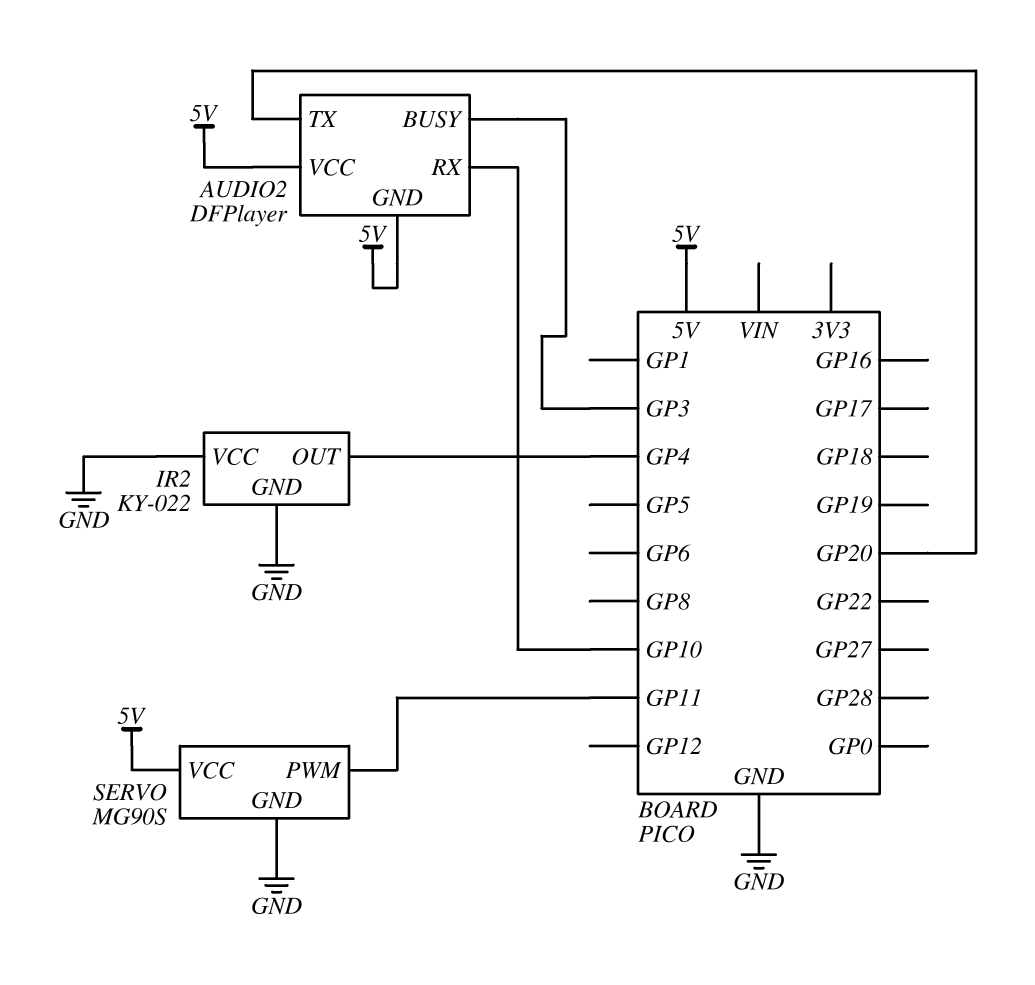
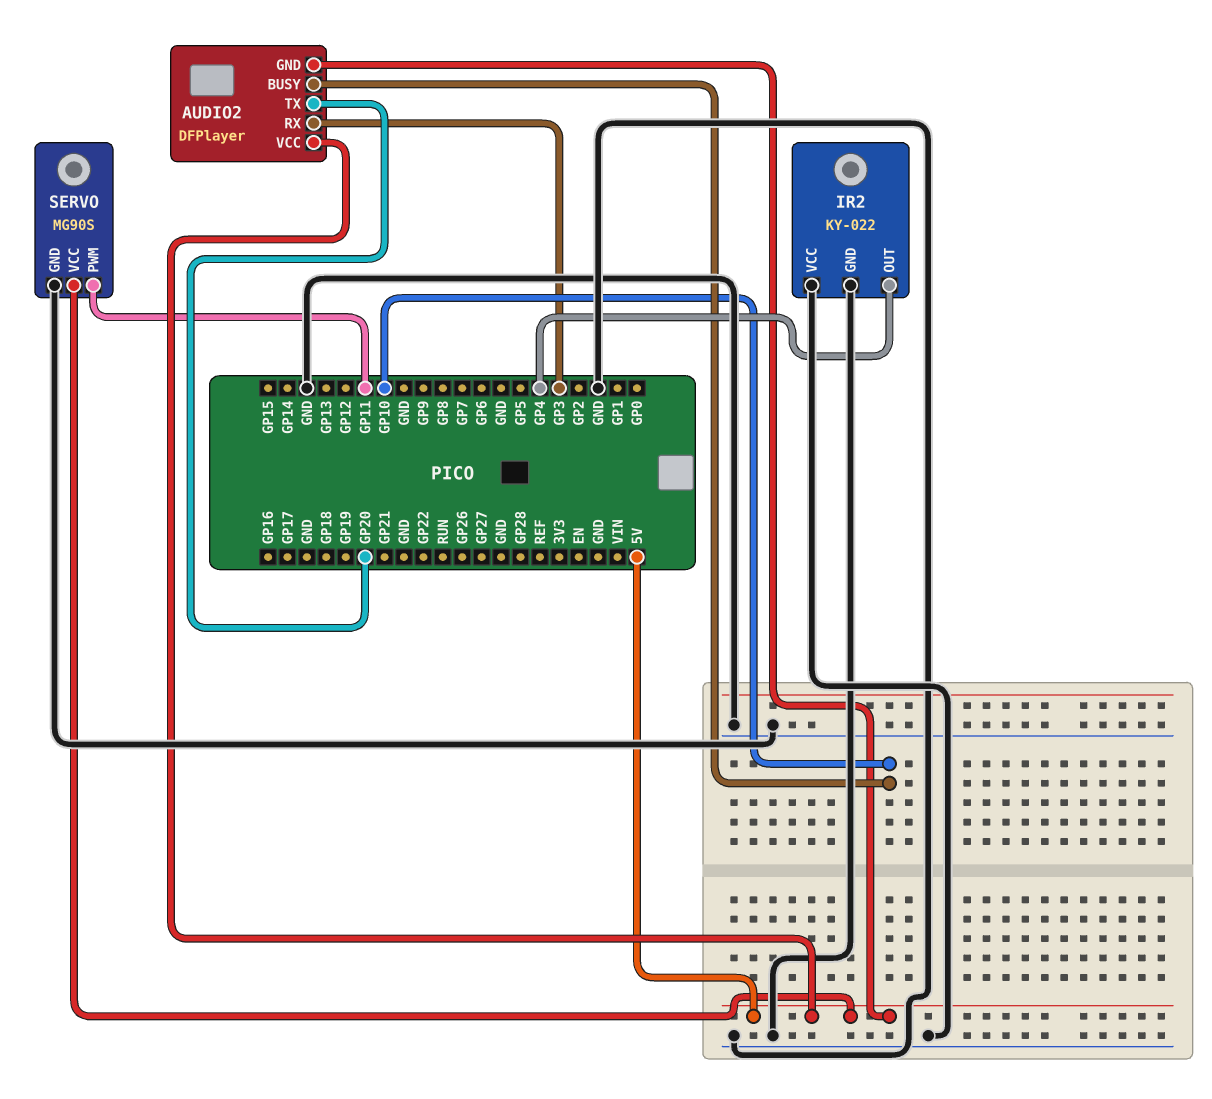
AUDIO2 pin BUSY: GP3 -> GP10
AUDIO2 pin RX: GP10 -> GP3

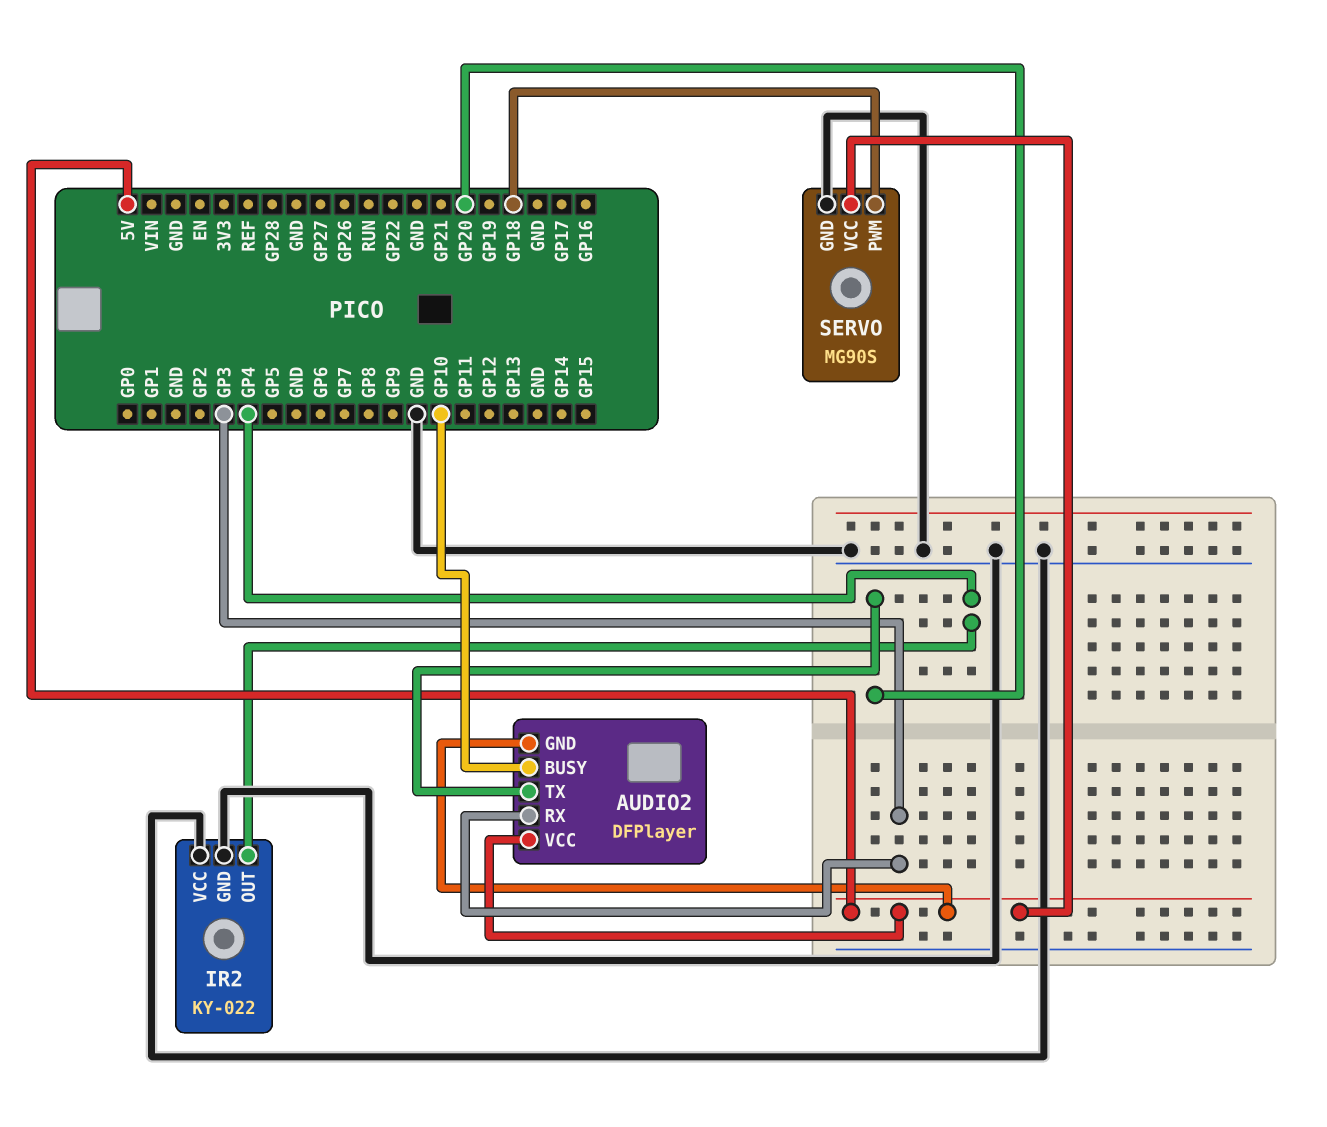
SERVO pin PWM: GP11 -> GP18

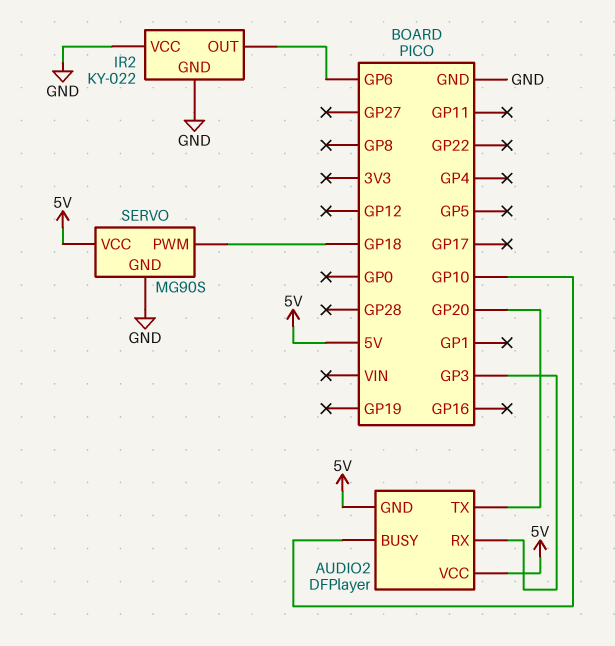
IR2 pin OUT: GP4 -> GP6

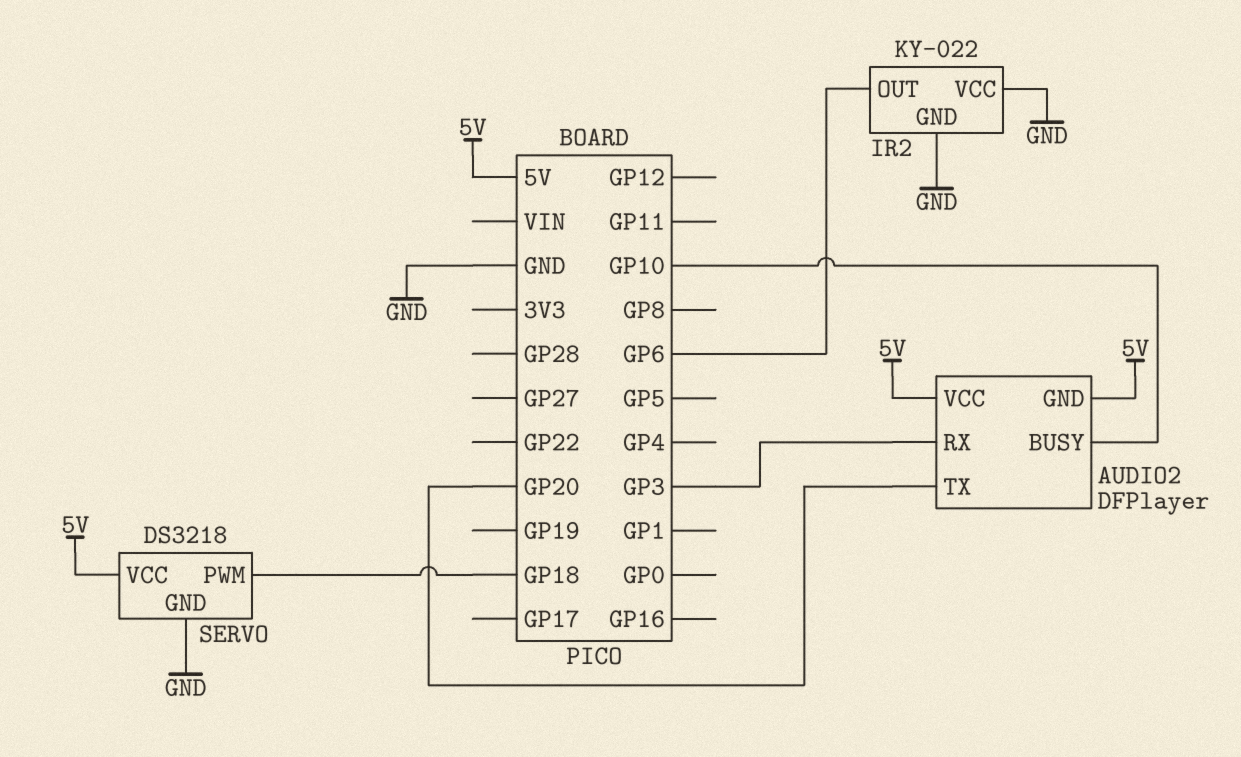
SERVO: MG90S -> DS3218

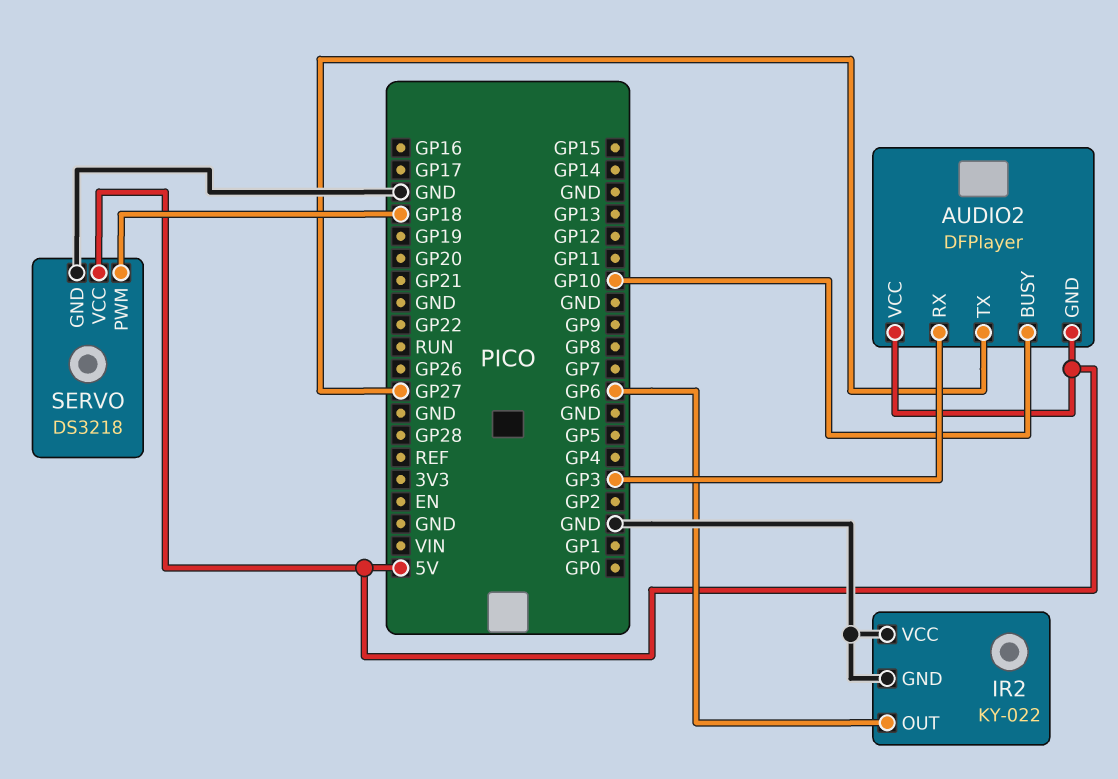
AUDIO2 pin TX: GP20 -> GP27

